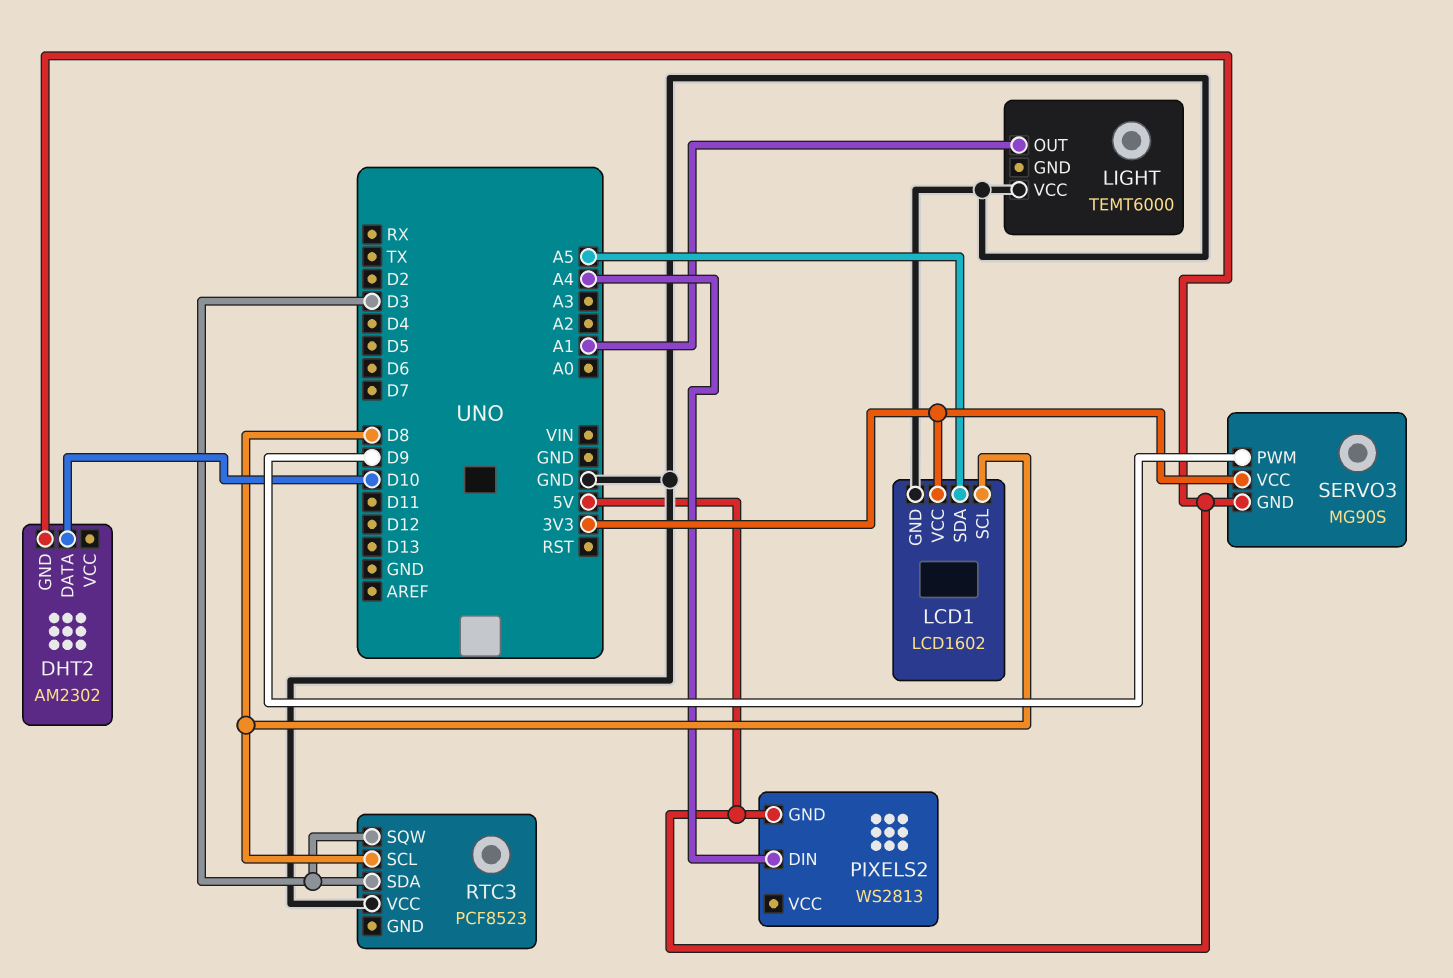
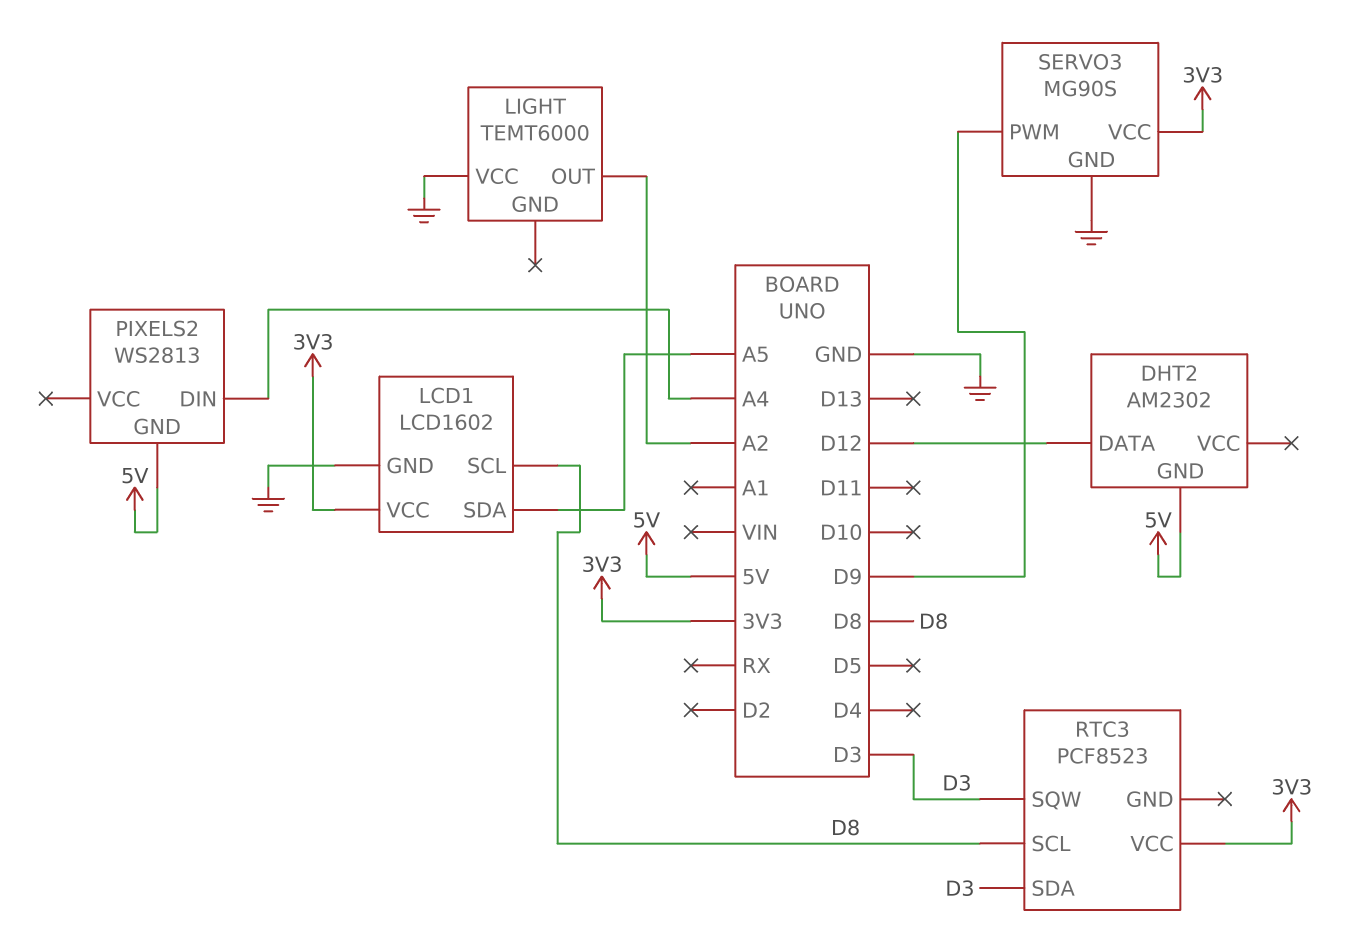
DHT2 pin DATA: D10 -> D12
LIGHT pin OUT: A1 -> A2
RTC3 pin VCC: GND -> 3V3
SERVO3 pin GND: 5V -> GND

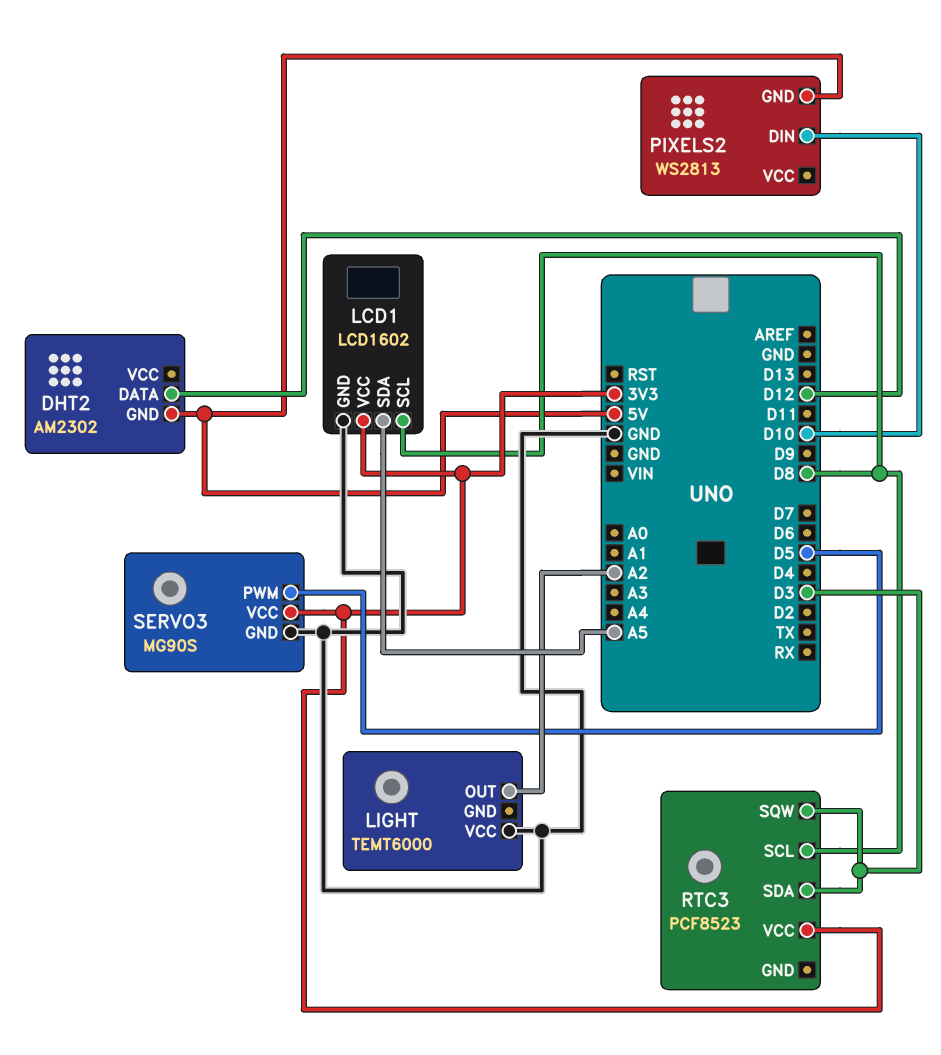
PIXELS2 pin DIN: A4 -> D10
SERVO3 pin PWM: D9 -> D5

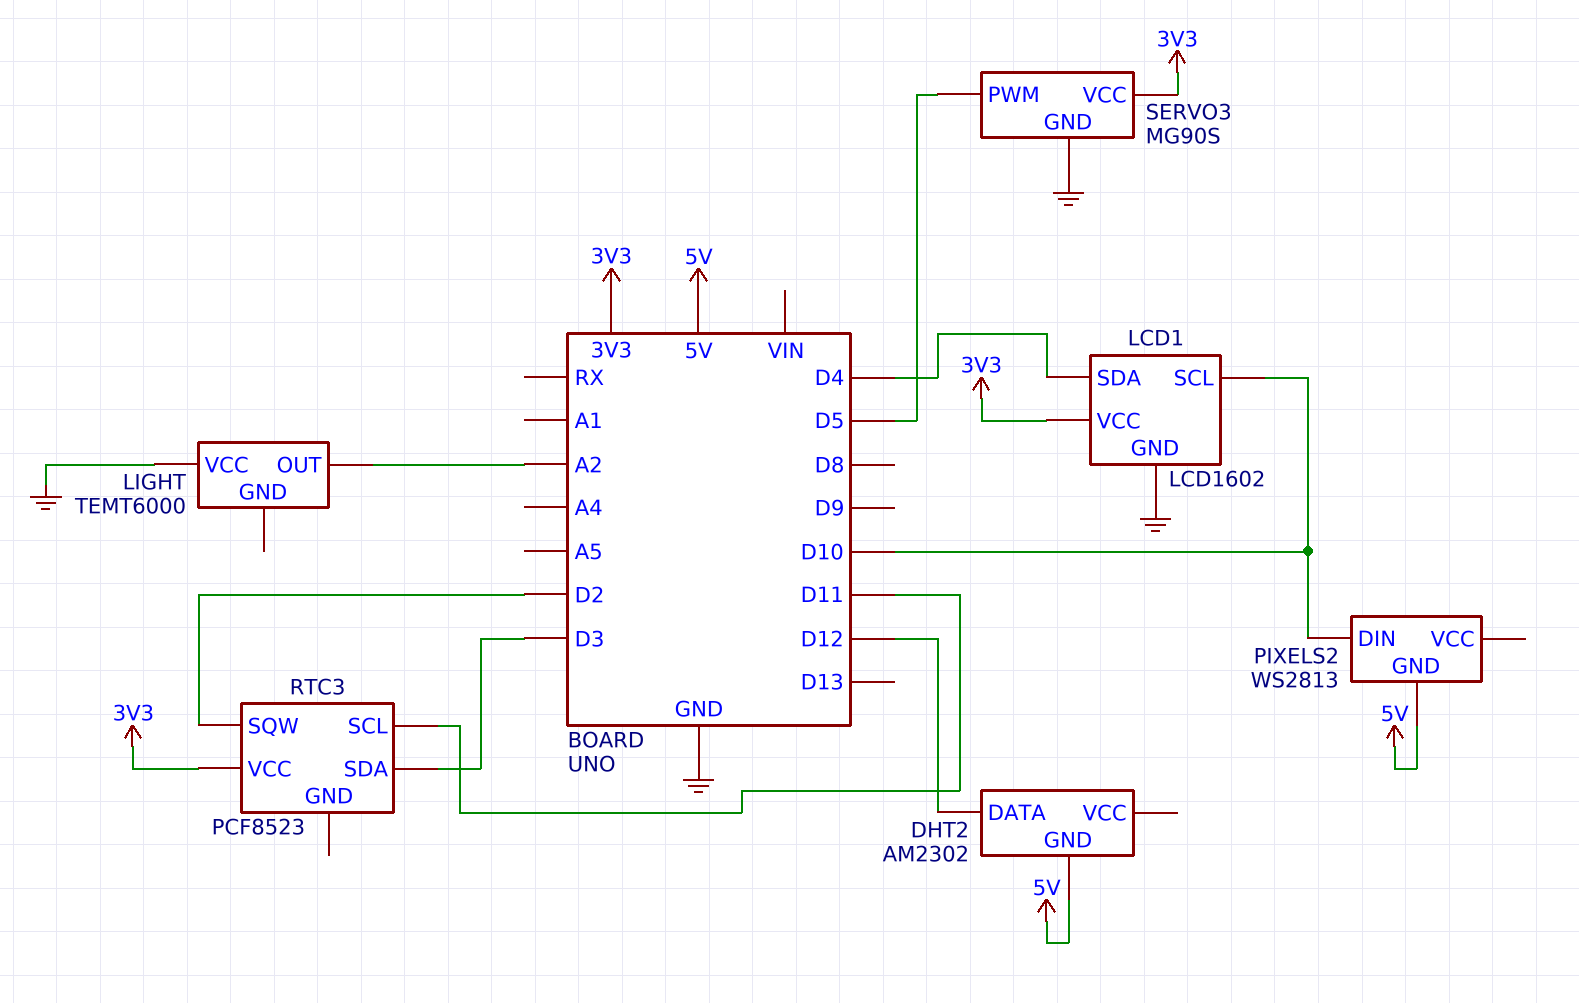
LCD1 pin SCL: D8 -> D10
LCD1 pin SDA: A5 -> D4
RTC3 pin SCL: D8 -> D11
RTC3 pin SQW: D3 -> D2

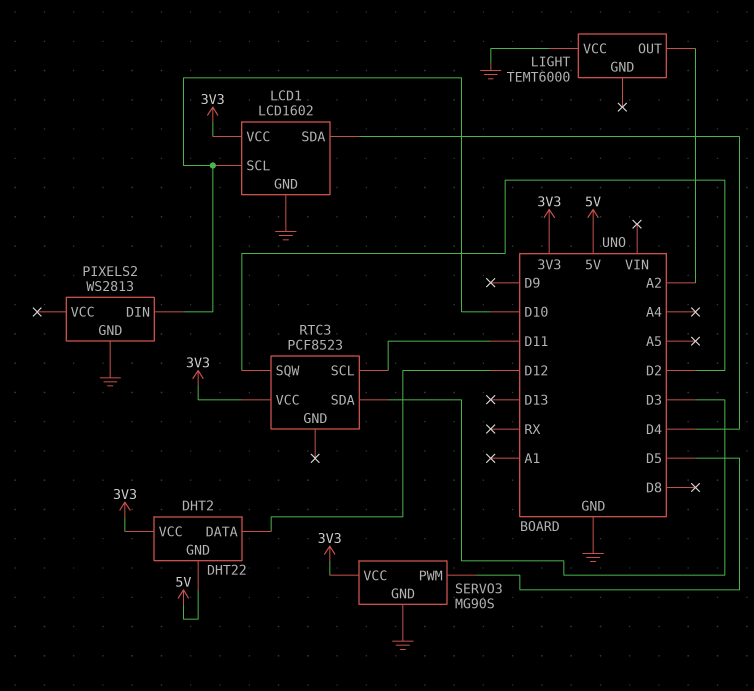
DHT2: AM2302 -> DHT22
DHT2 pin VCC: none -> 3V3
PIXELS2 pin GND: 5V -> GND

